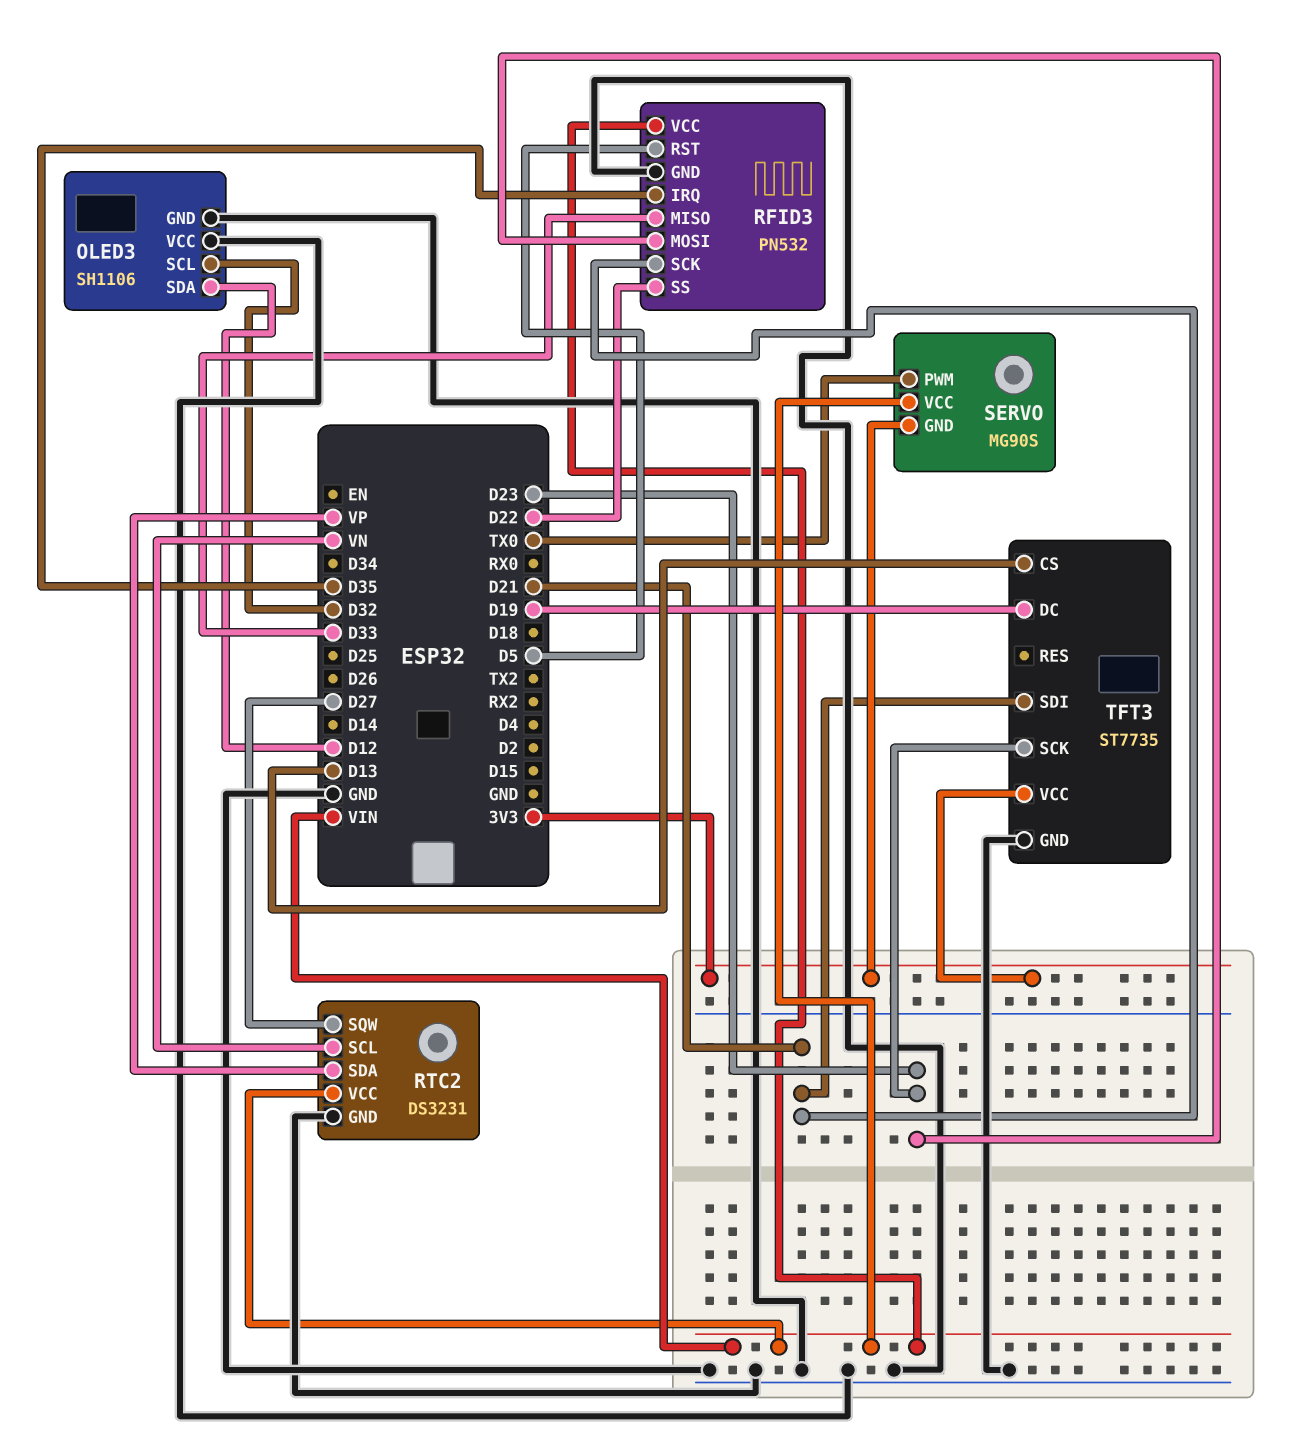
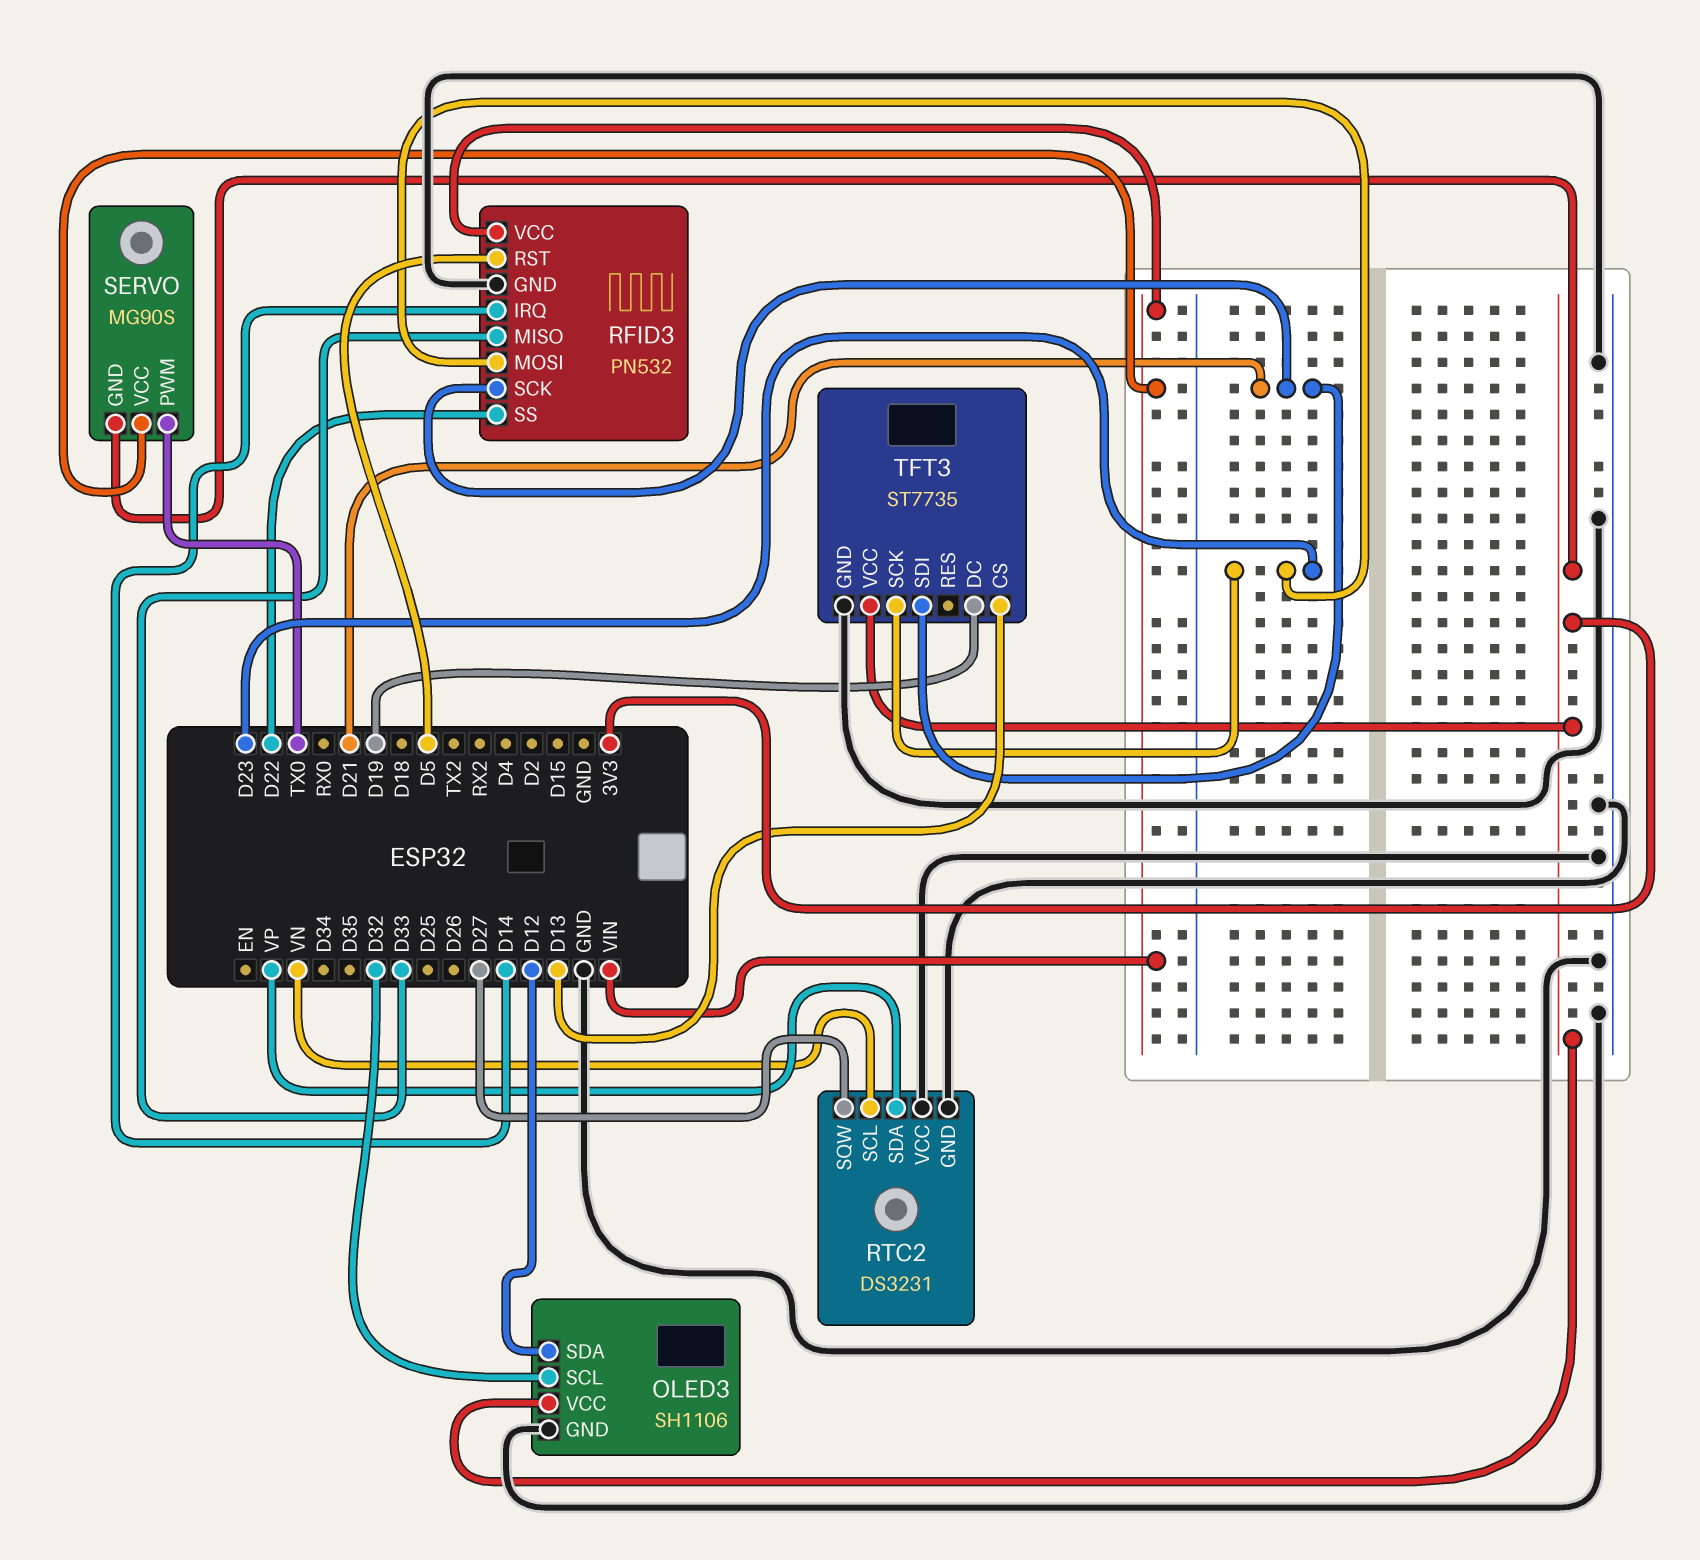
OLED3 pin VCC: GND -> 3V3
RFID3 pin IRQ: D35 -> D14
RTC2 pin VCC: VIN -> GND

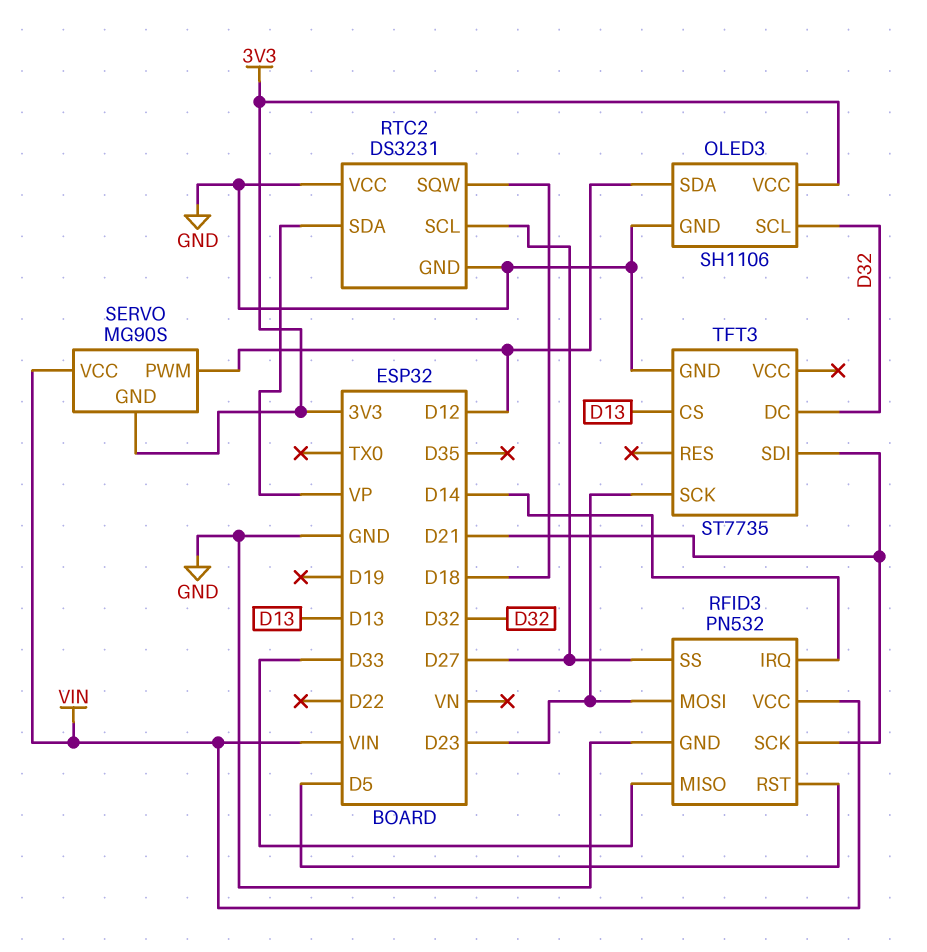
RFID3 pin SS: D22 -> D27
RTC2 pin SCL: VN -> D27
RTC2 pin SQW: D27 -> D18
SERVO pin PWM: TX0 -> D12
TFT3 pin DC: D19 -> D32
TFT3 pin VCC: 3V3 -> none

